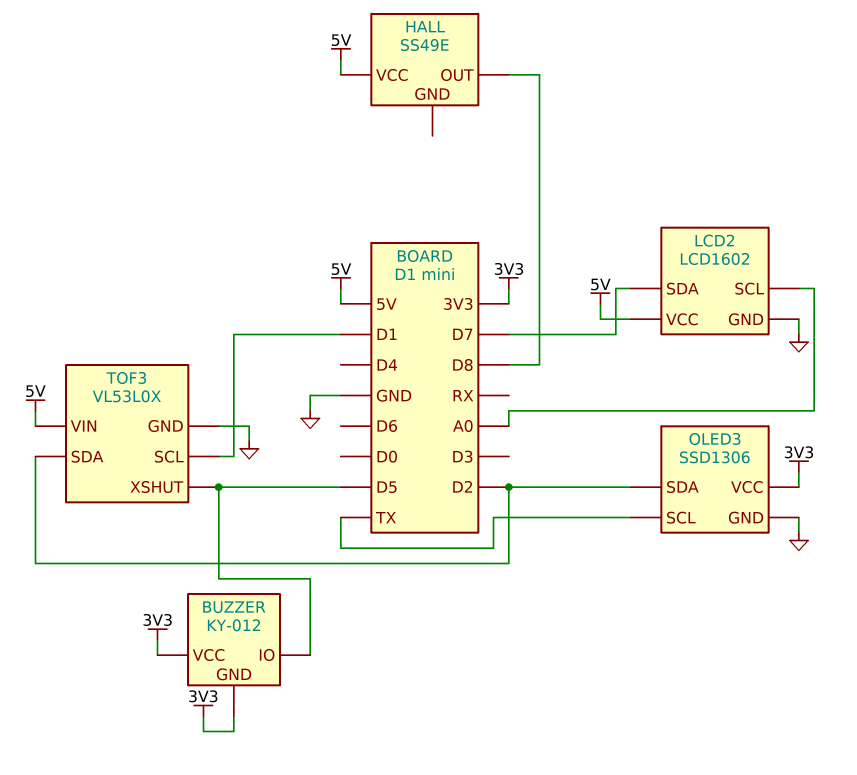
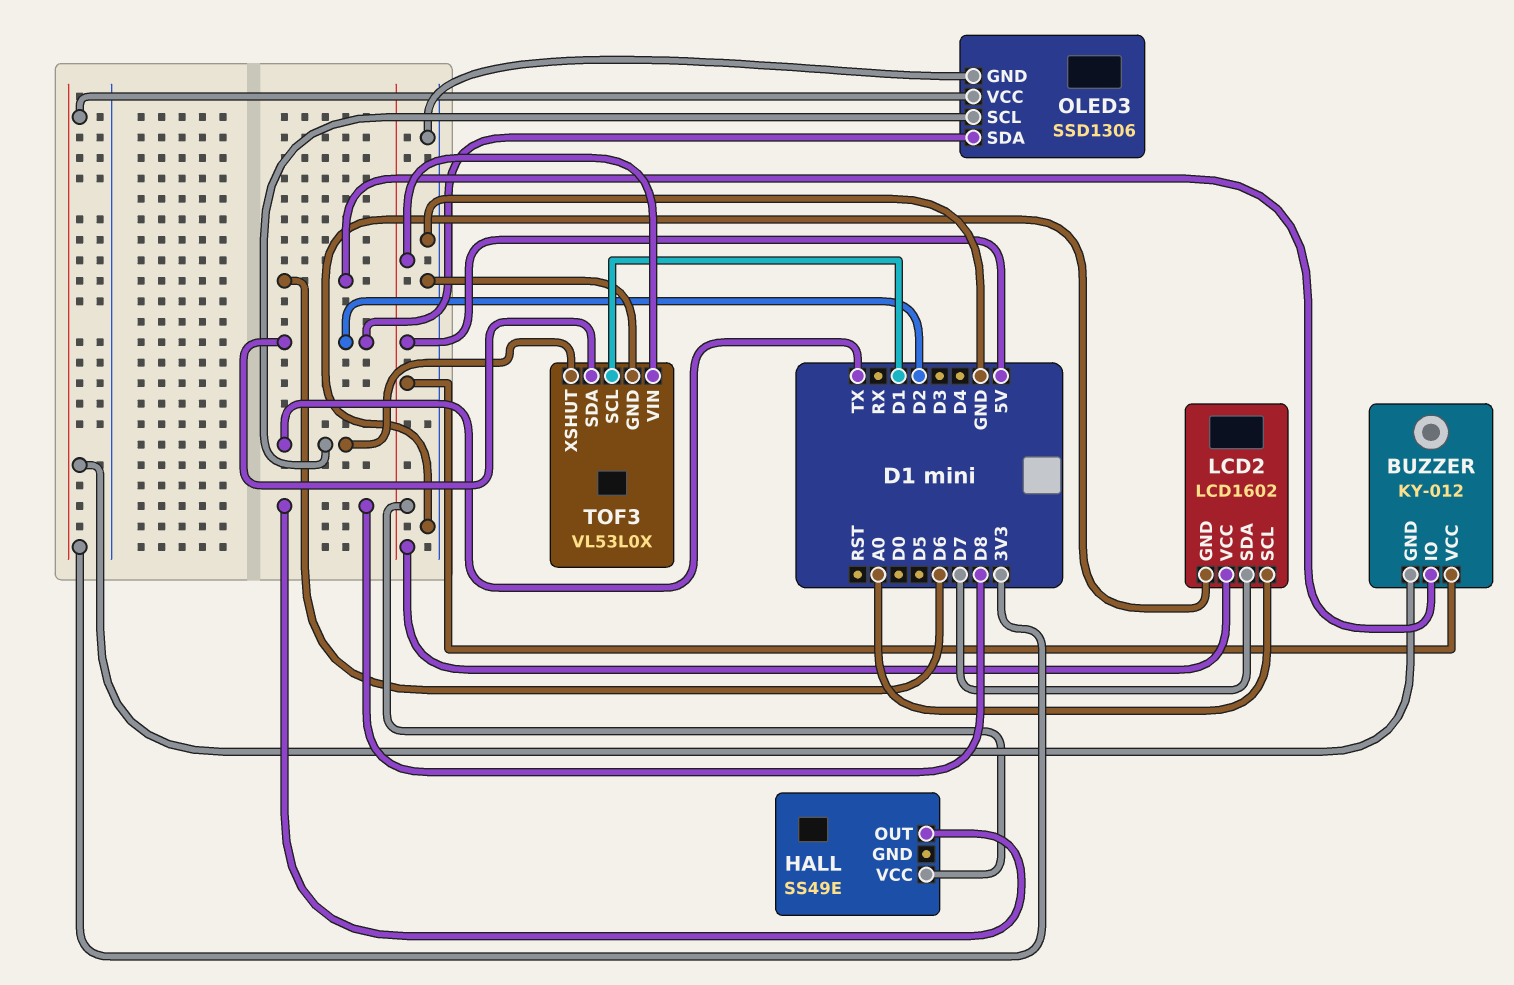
BUZZER pin IO: D5 -> D6
BUZZER pin VCC: 3V3 -> 5V
TOF3 pin XSHUT: D5 -> TX

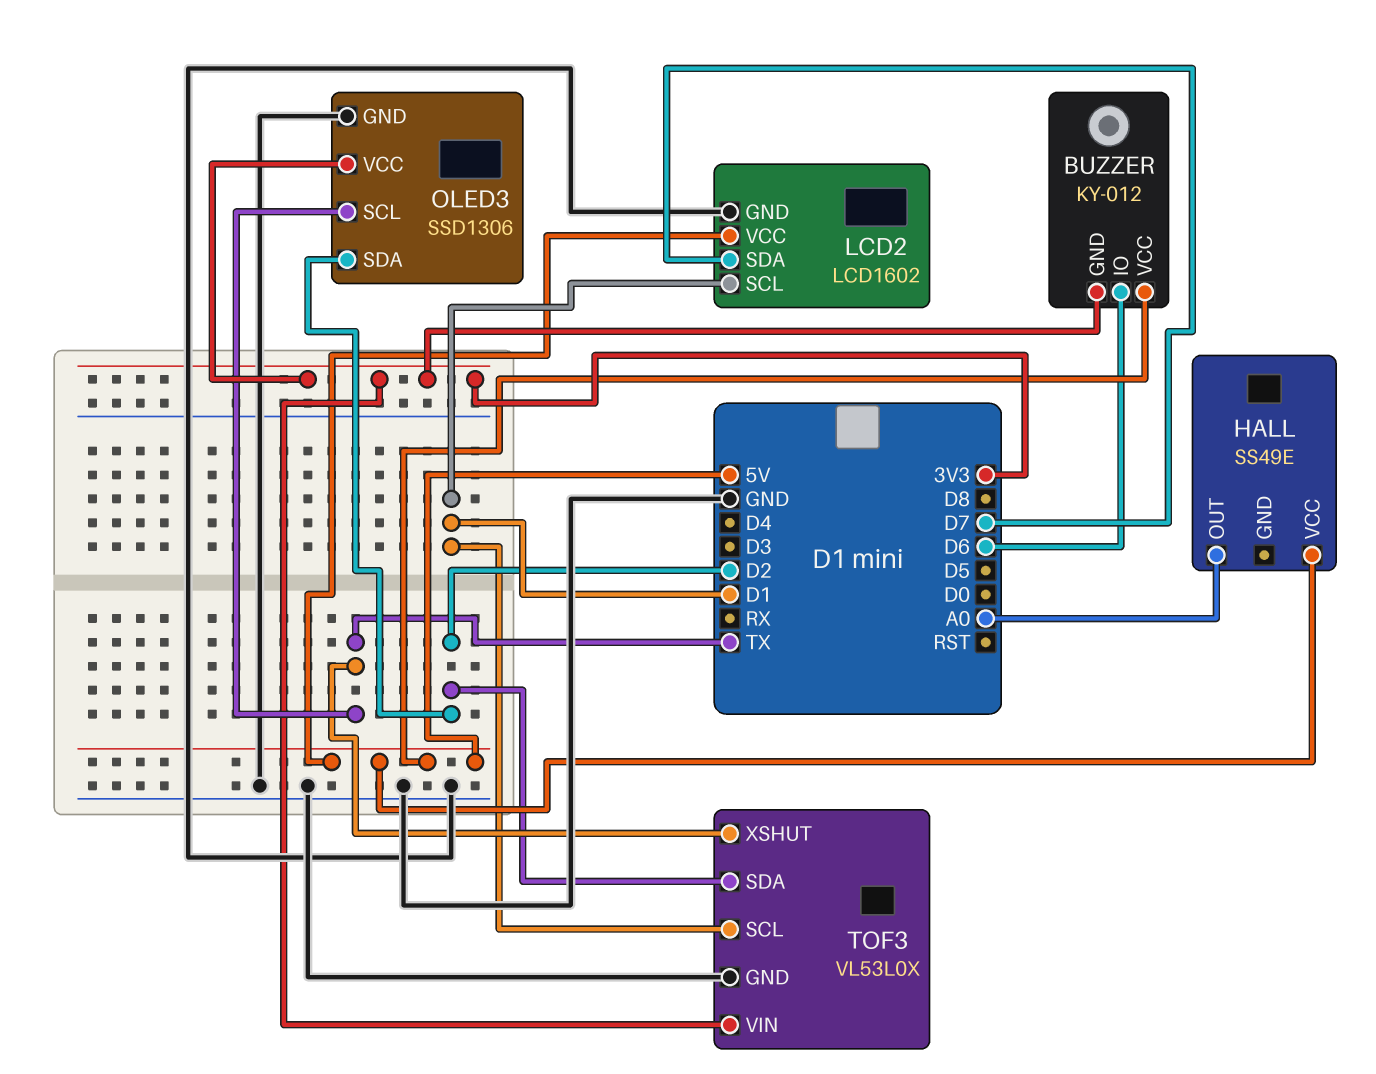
HALL pin OUT: D8 -> A0
LCD2 pin SCL: A0 -> D1
TOF3 pin VIN: 5V -> 3V3

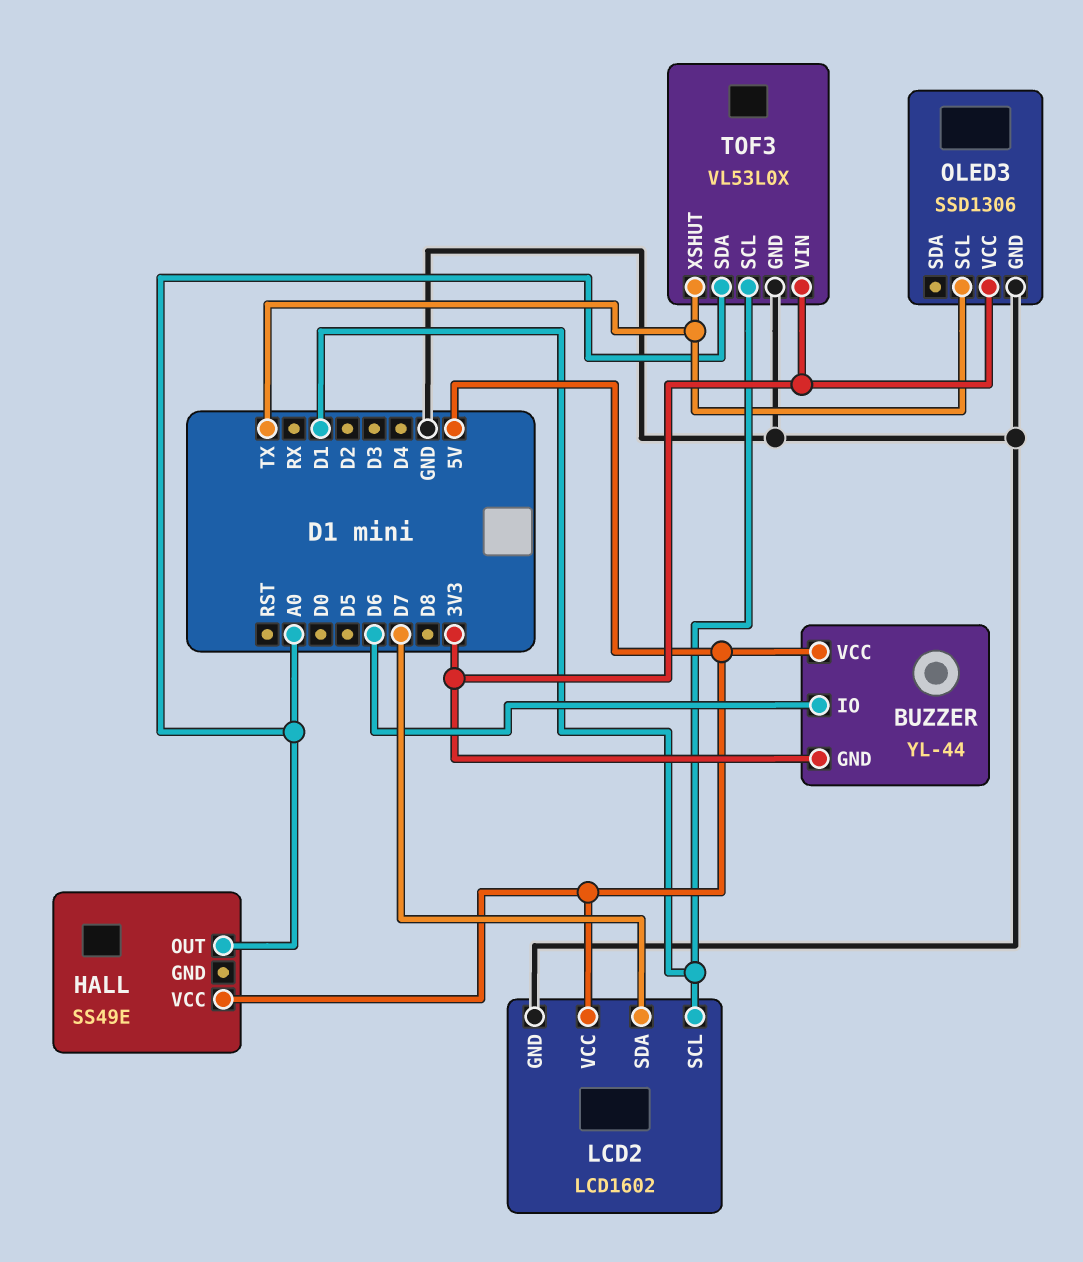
BUZZER: KY-012 -> YL-44
OLED3 pin SDA: D2 -> none
TOF3 pin SDA: D2 -> A0

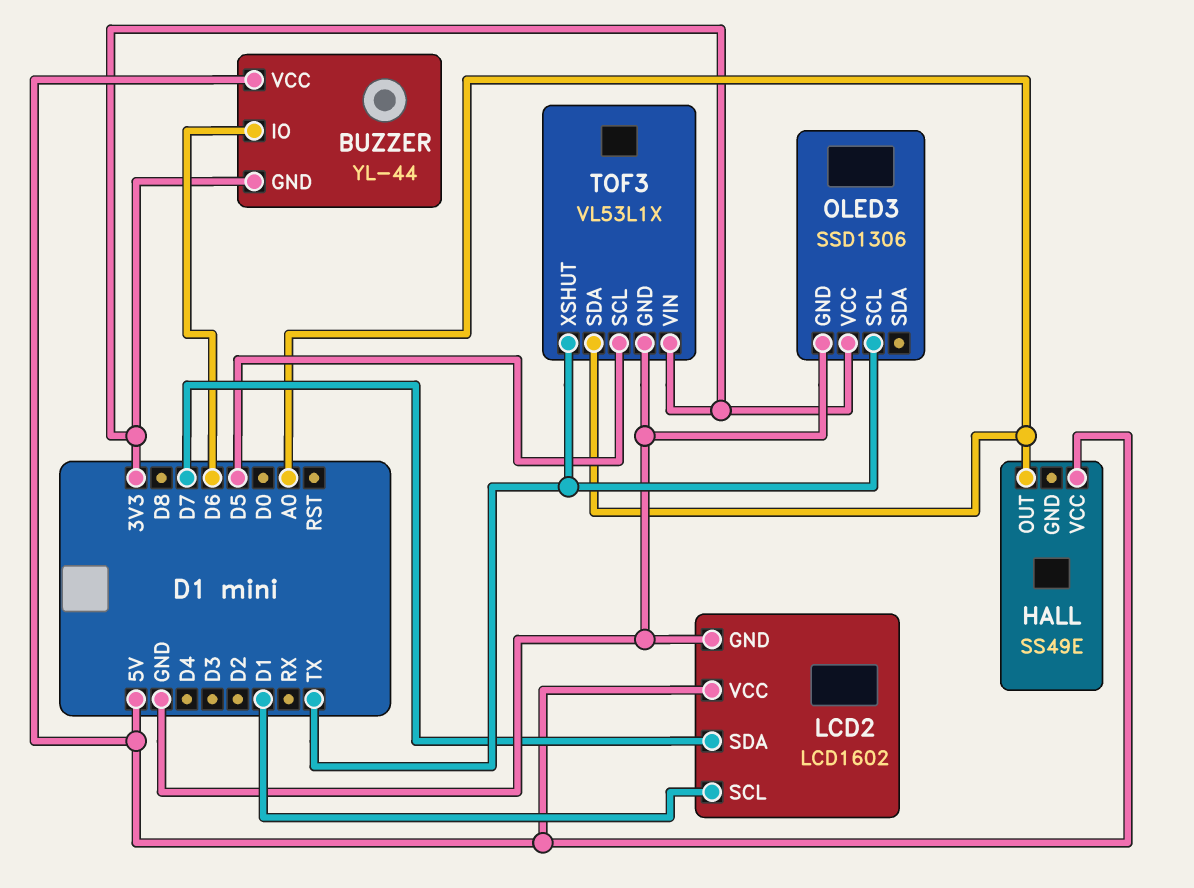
TOF3: VL53L0X -> VL53L1X
TOF3 pin SCL: D1 -> D5

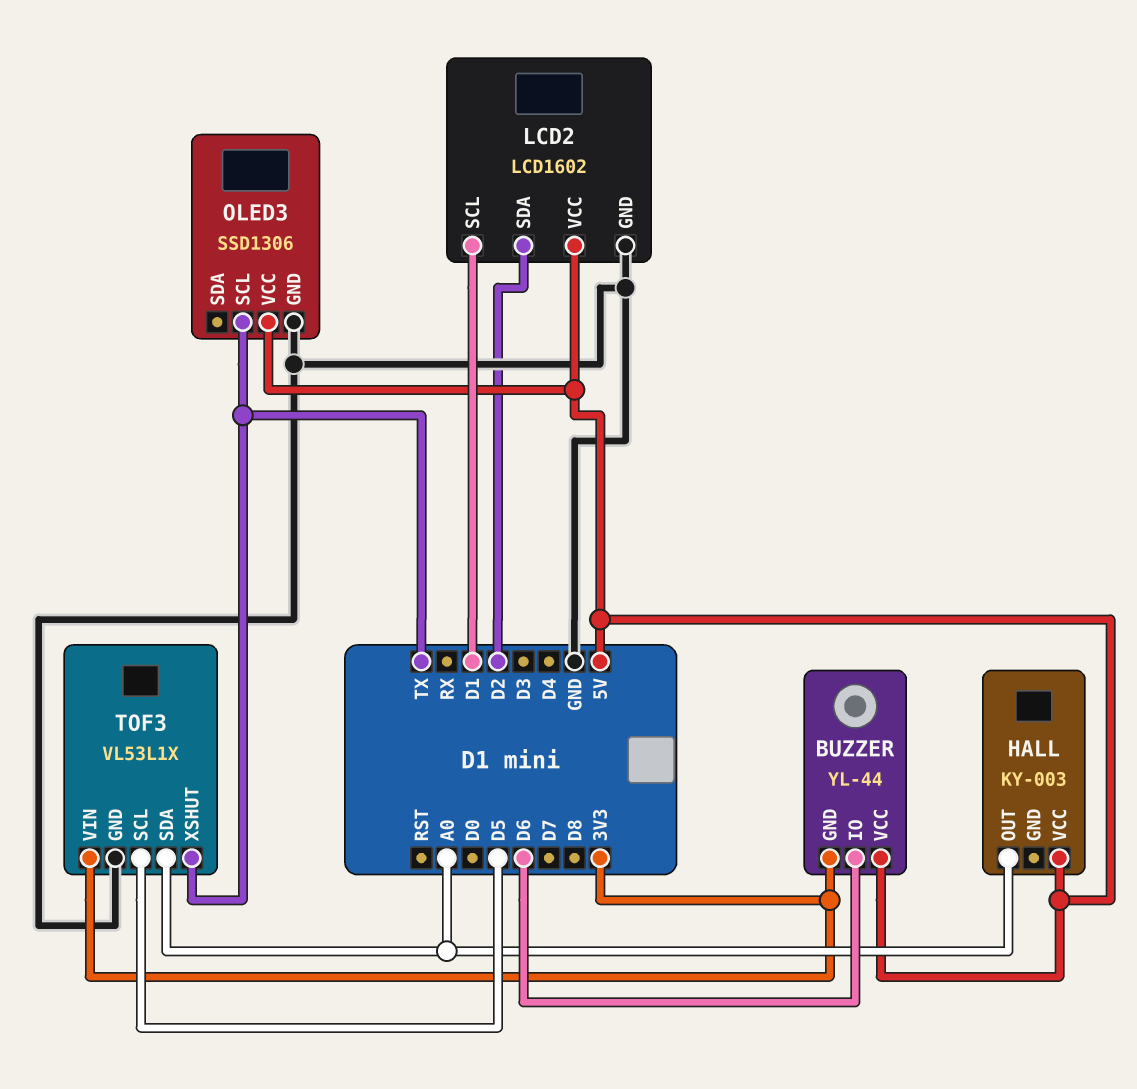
HALL: SS49E -> KY-003
LCD2 pin SDA: D7 -> D2
OLED3 pin VCC: 3V3 -> 5V

